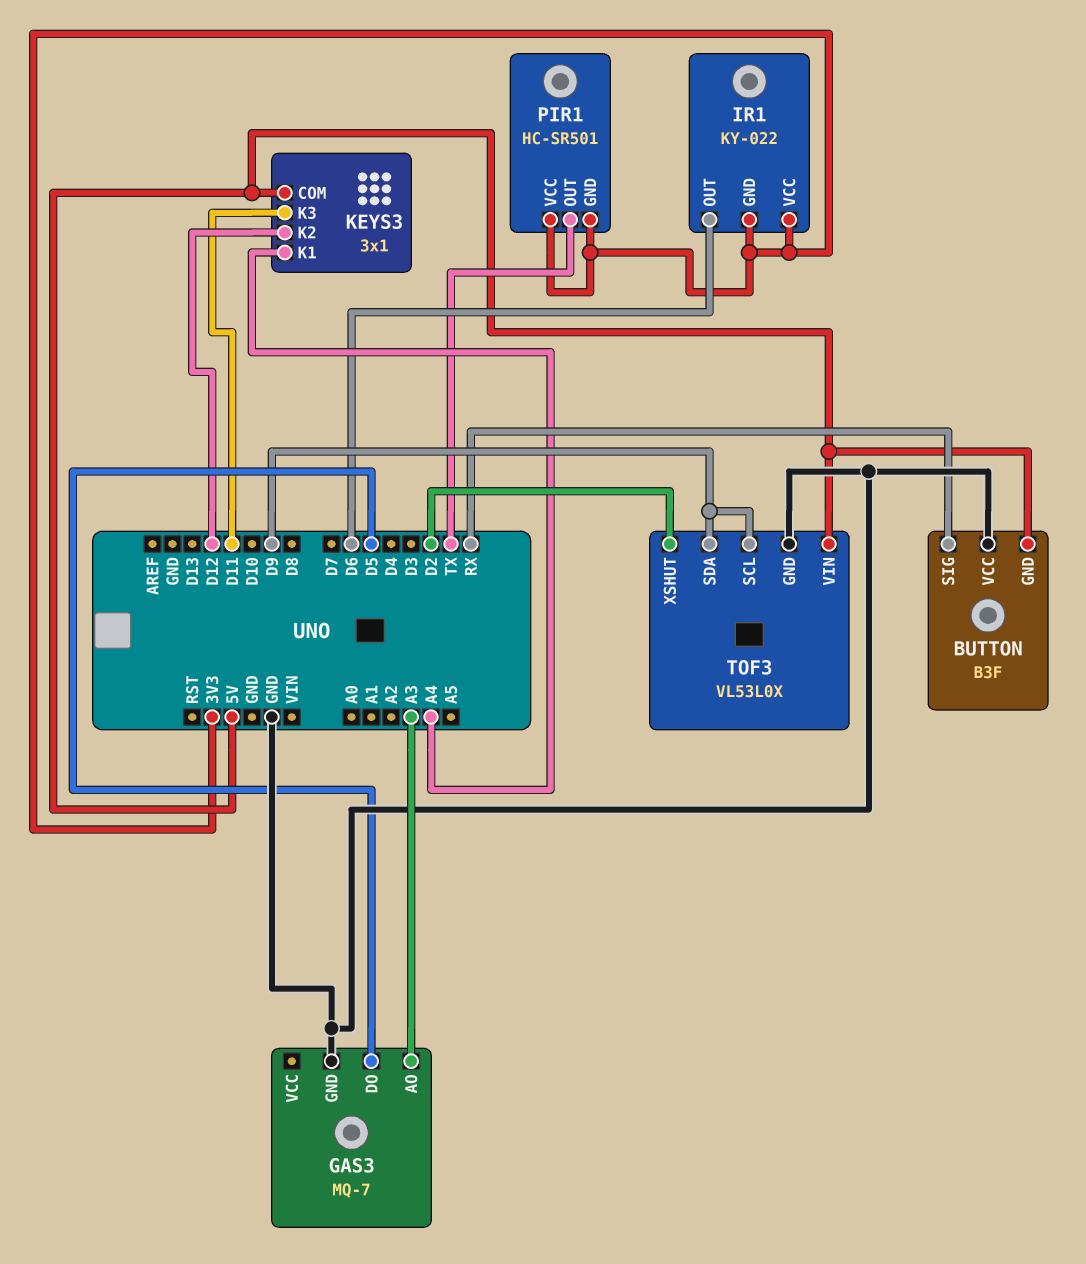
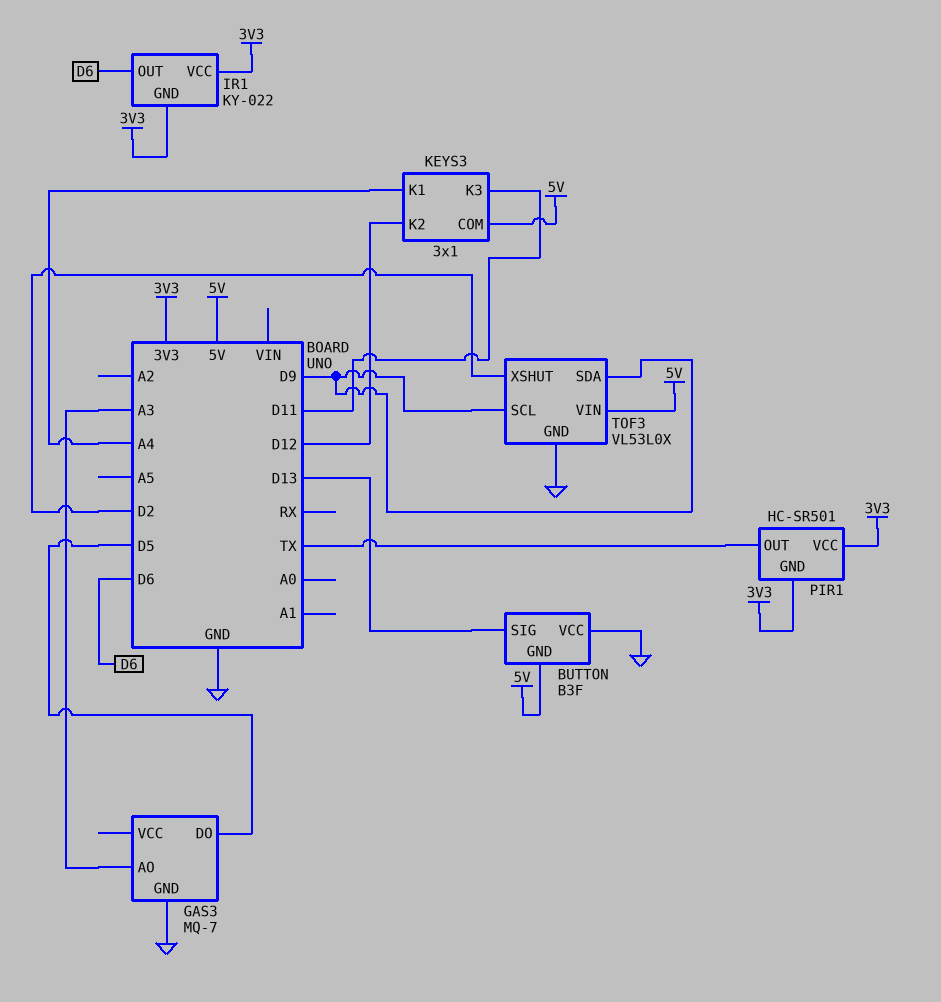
BUTTON pin SIG: RX -> D13

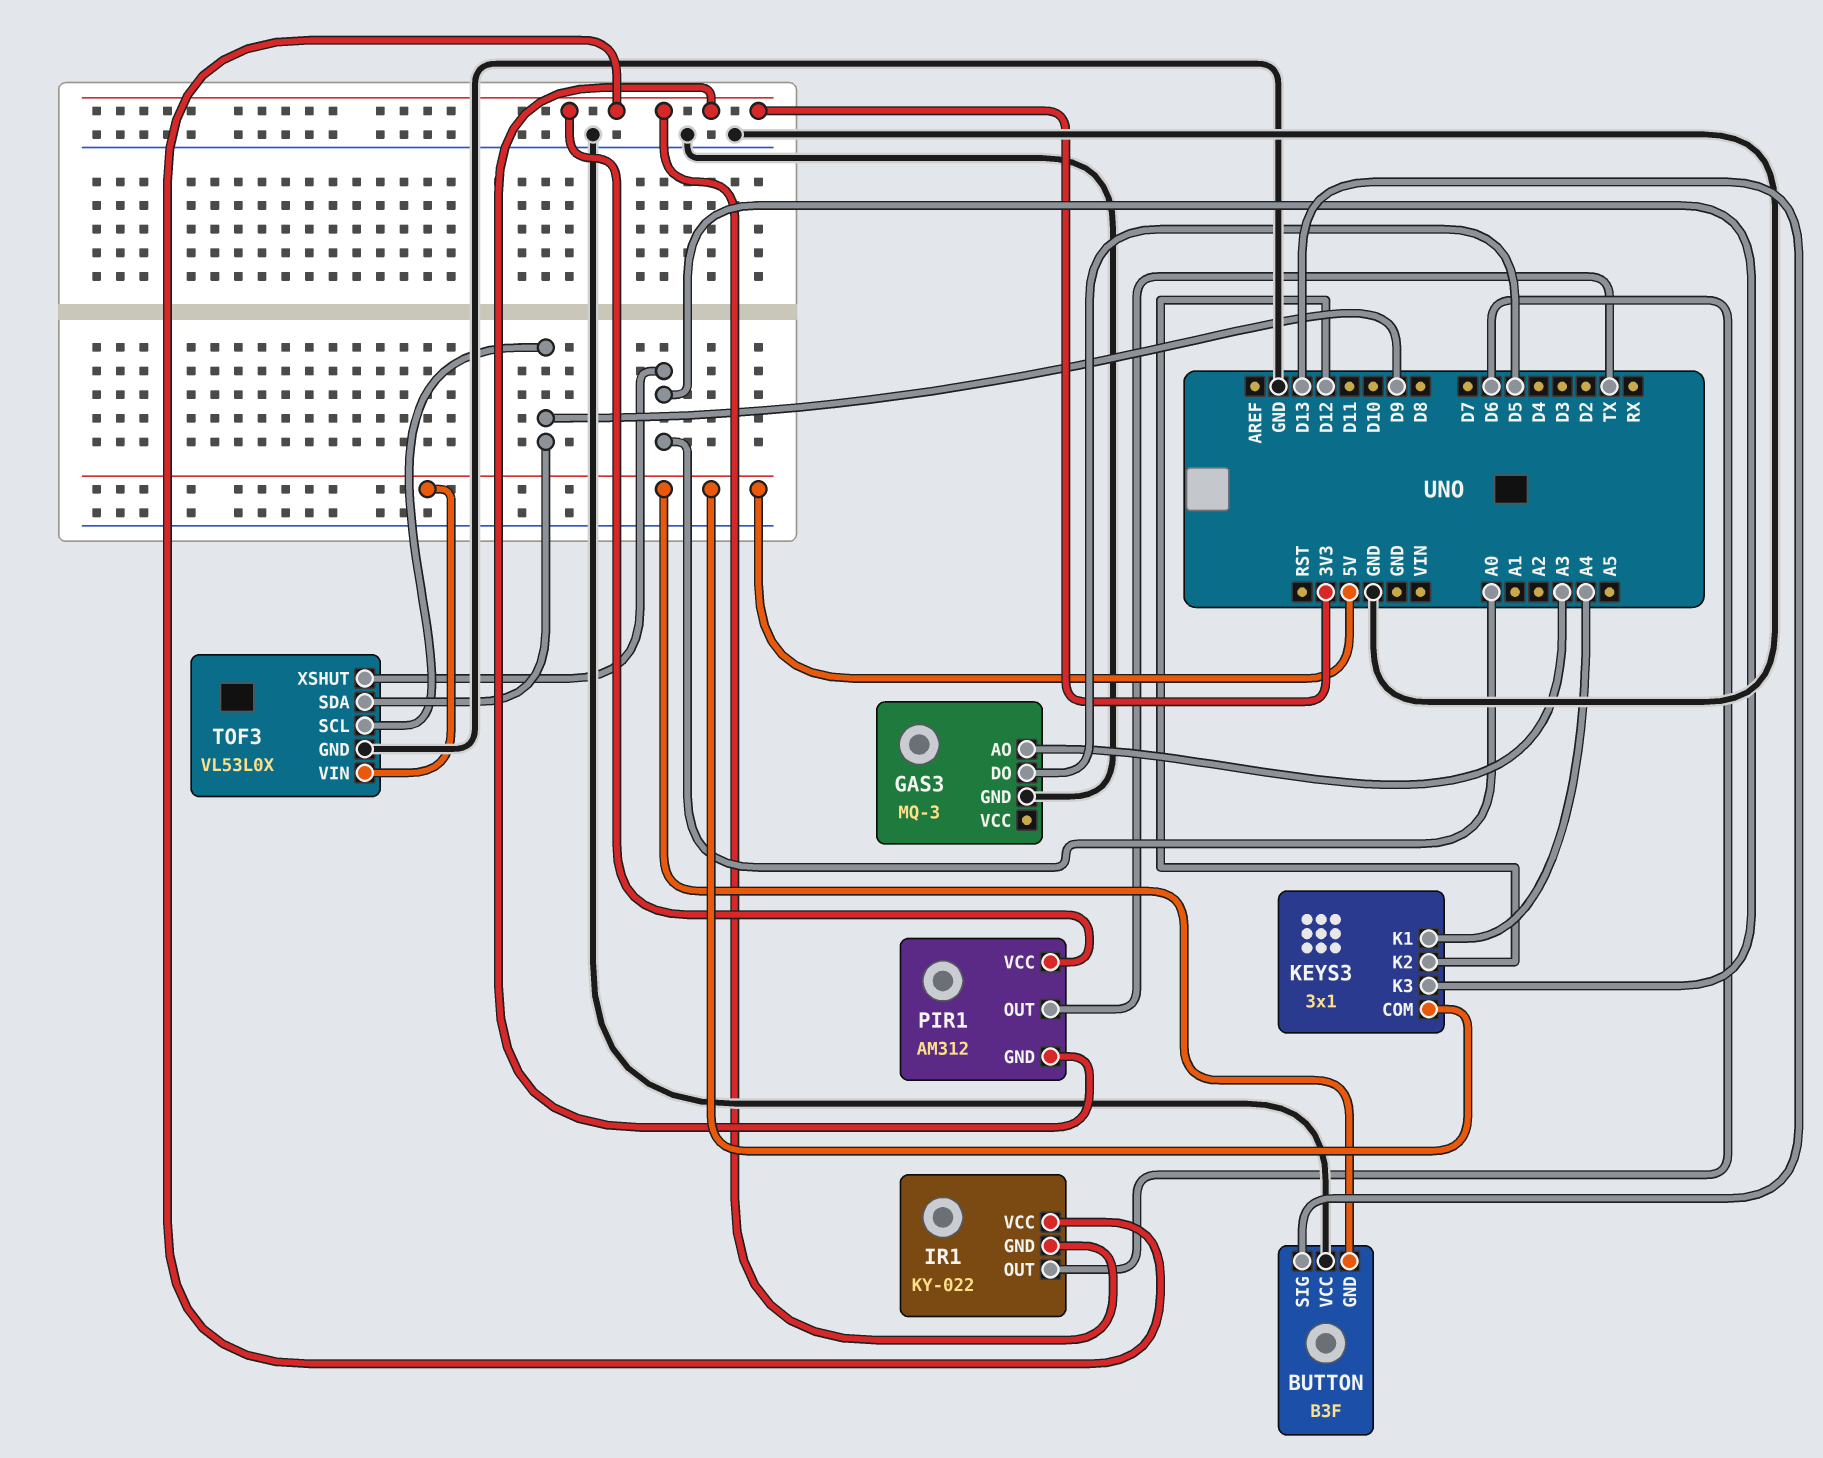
GAS3: MQ-7 -> MQ-3
KEYS3 pin K3: D11 -> A0
PIR1: HC-SR501 -> AM312
TOF3 pin XSHUT: D2 -> A0

